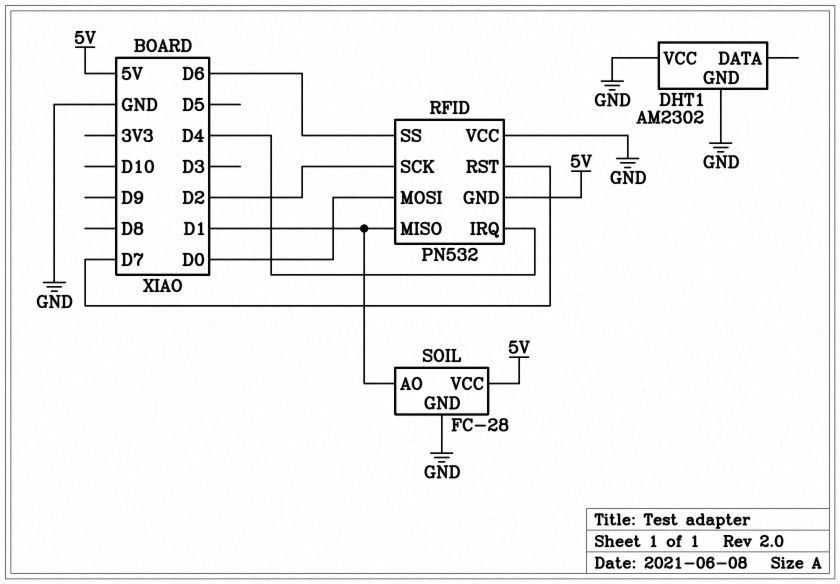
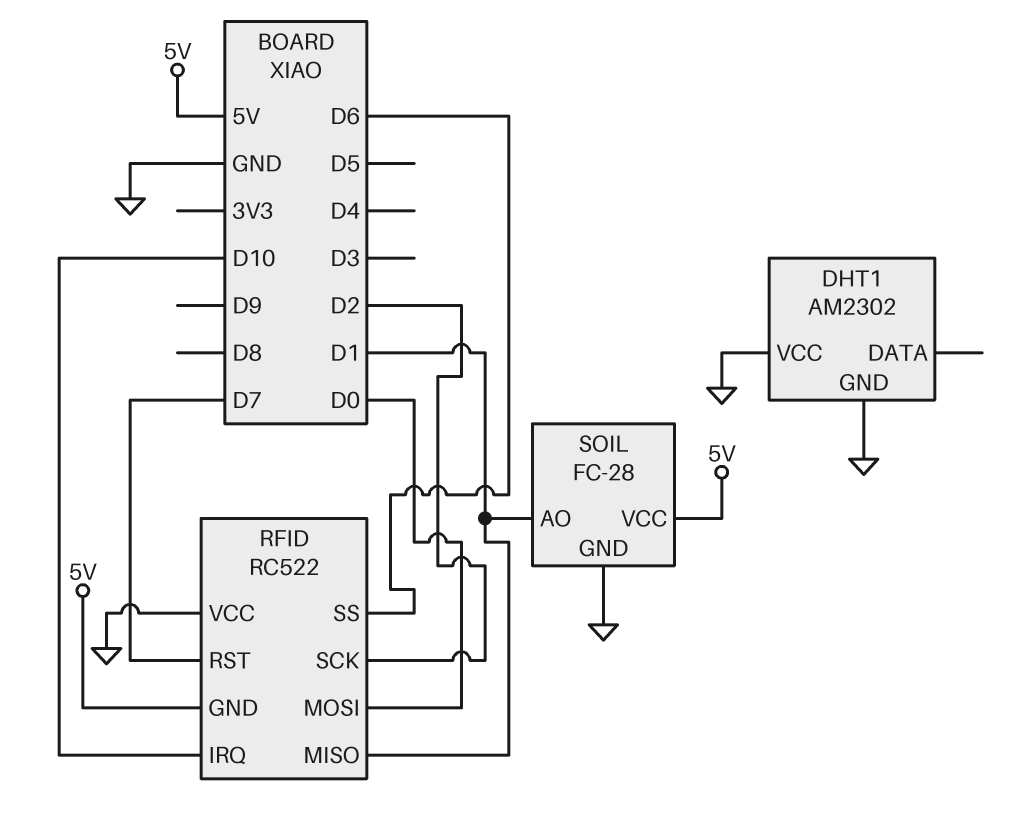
RFID: PN532 -> RC522
RFID pin IRQ: D4 -> D10

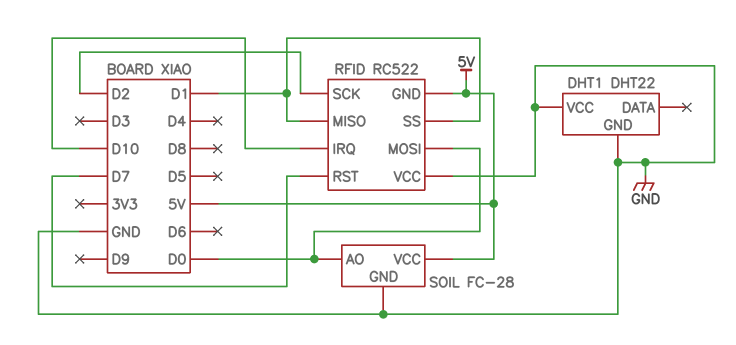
DHT1: AM2302 -> DHT22
RFID pin SS: D6 -> D1
SOIL pin AO: D1 -> D0

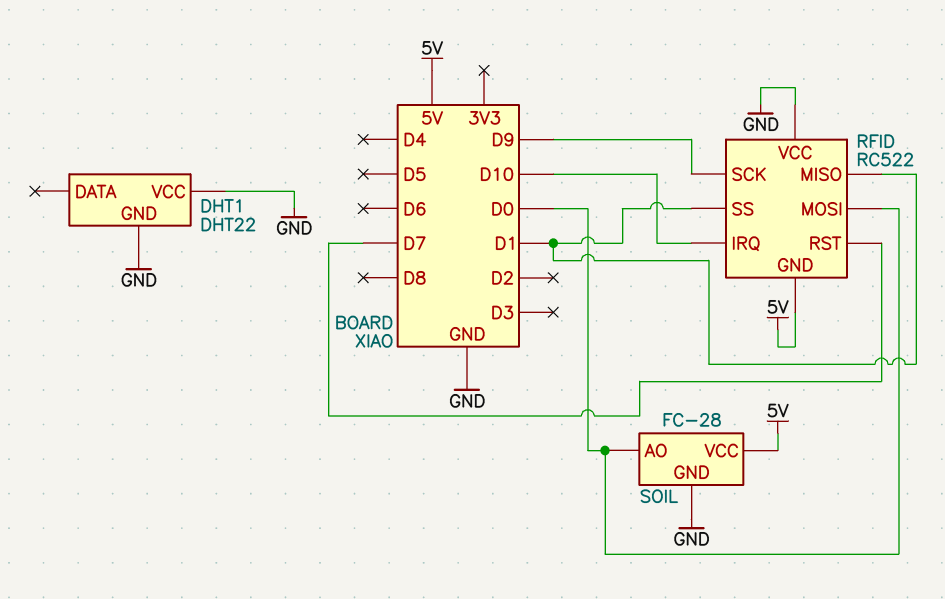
RFID pin SCK: D2 -> D9

